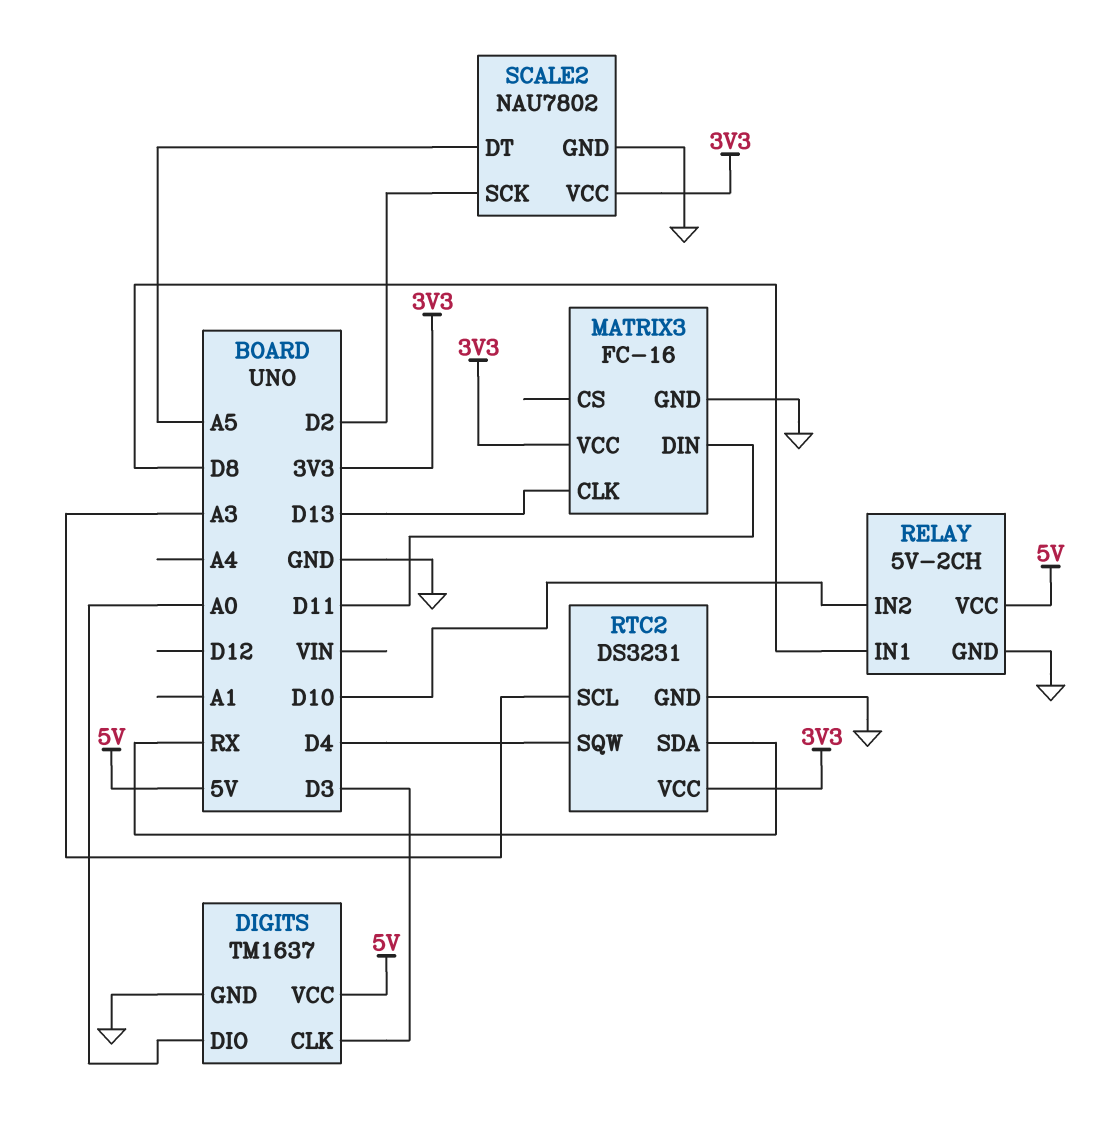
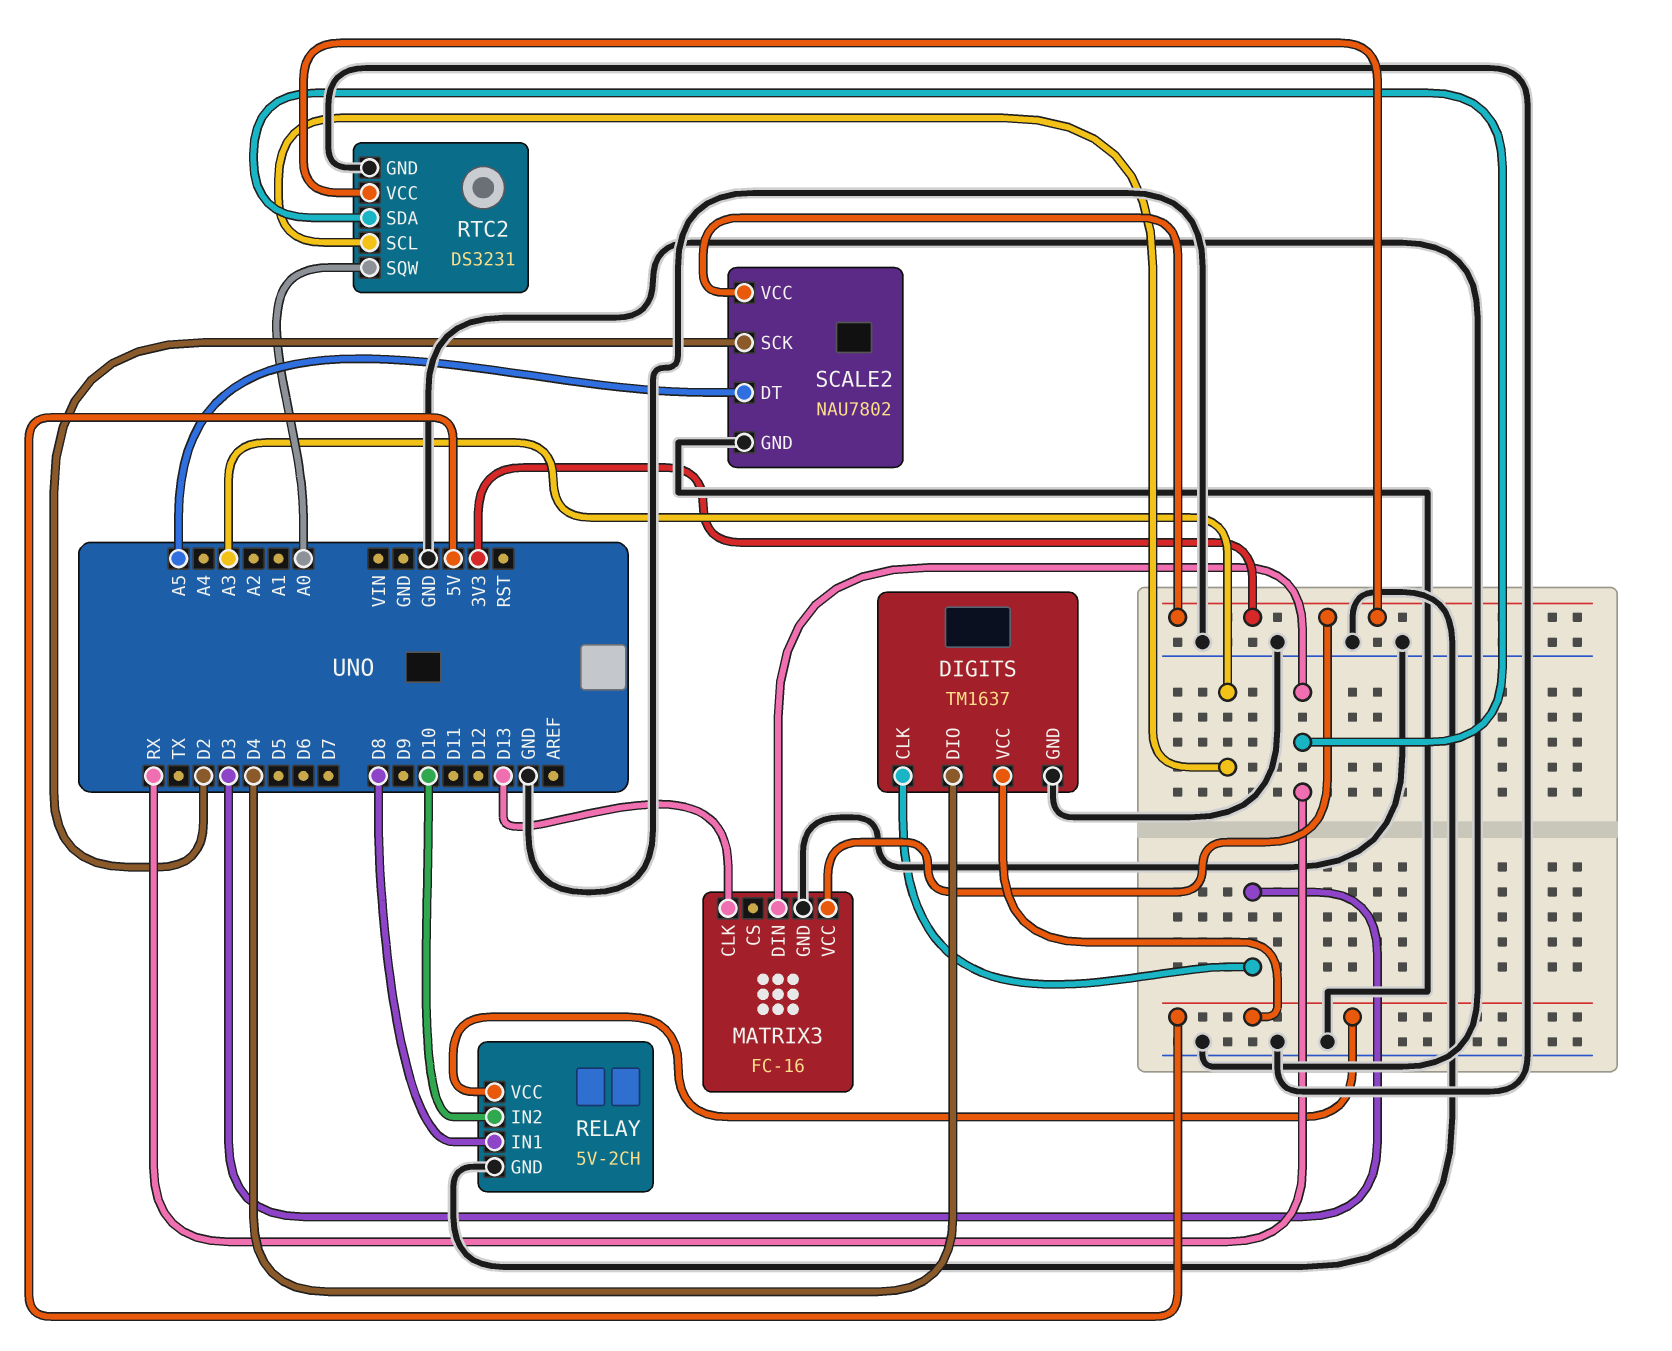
DIGITS pin DIO: A0 -> D4
MATRIX3 pin DIN: D11 -> RX
RTC2 pin SQW: D4 -> A0

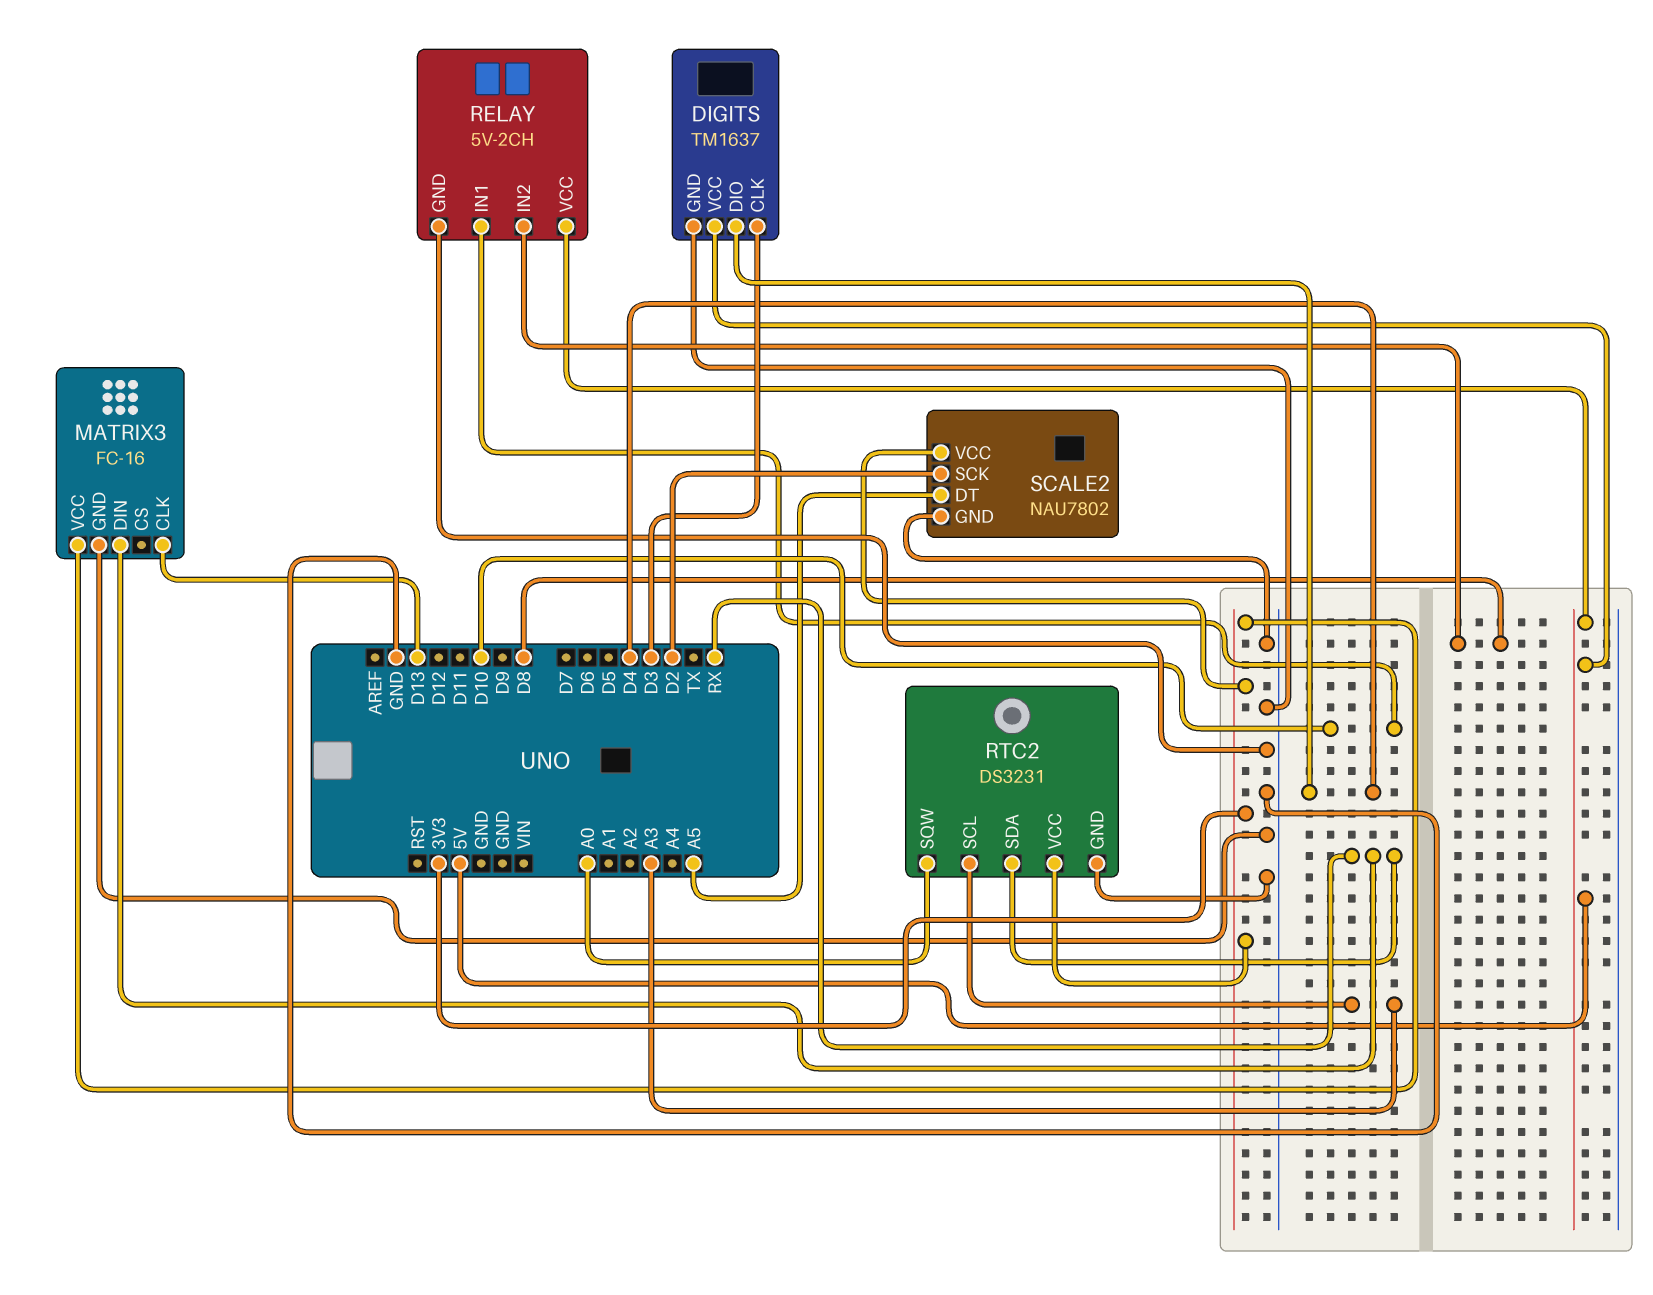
RELAY pin IN1: D8 -> D10
RELAY pin IN2: D10 -> D8

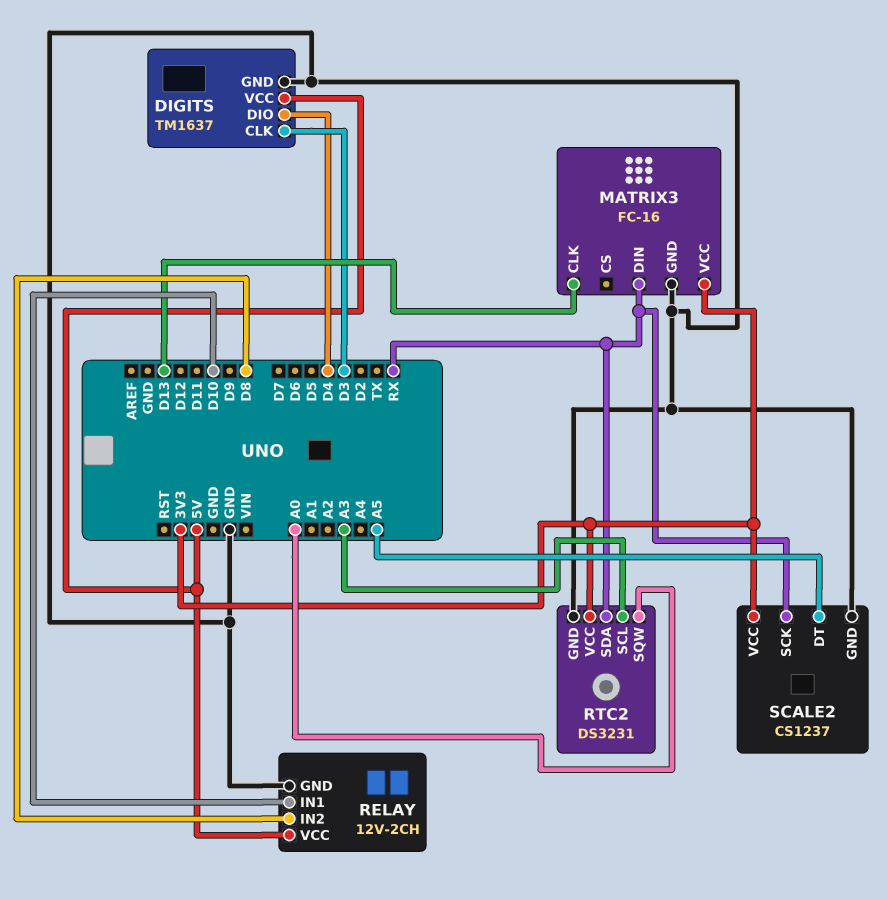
RELAY: 5V-2CH -> 12V-2CH
SCALE2: NAU7802 -> CS1237
SCALE2 pin SCK: D2 -> RX

